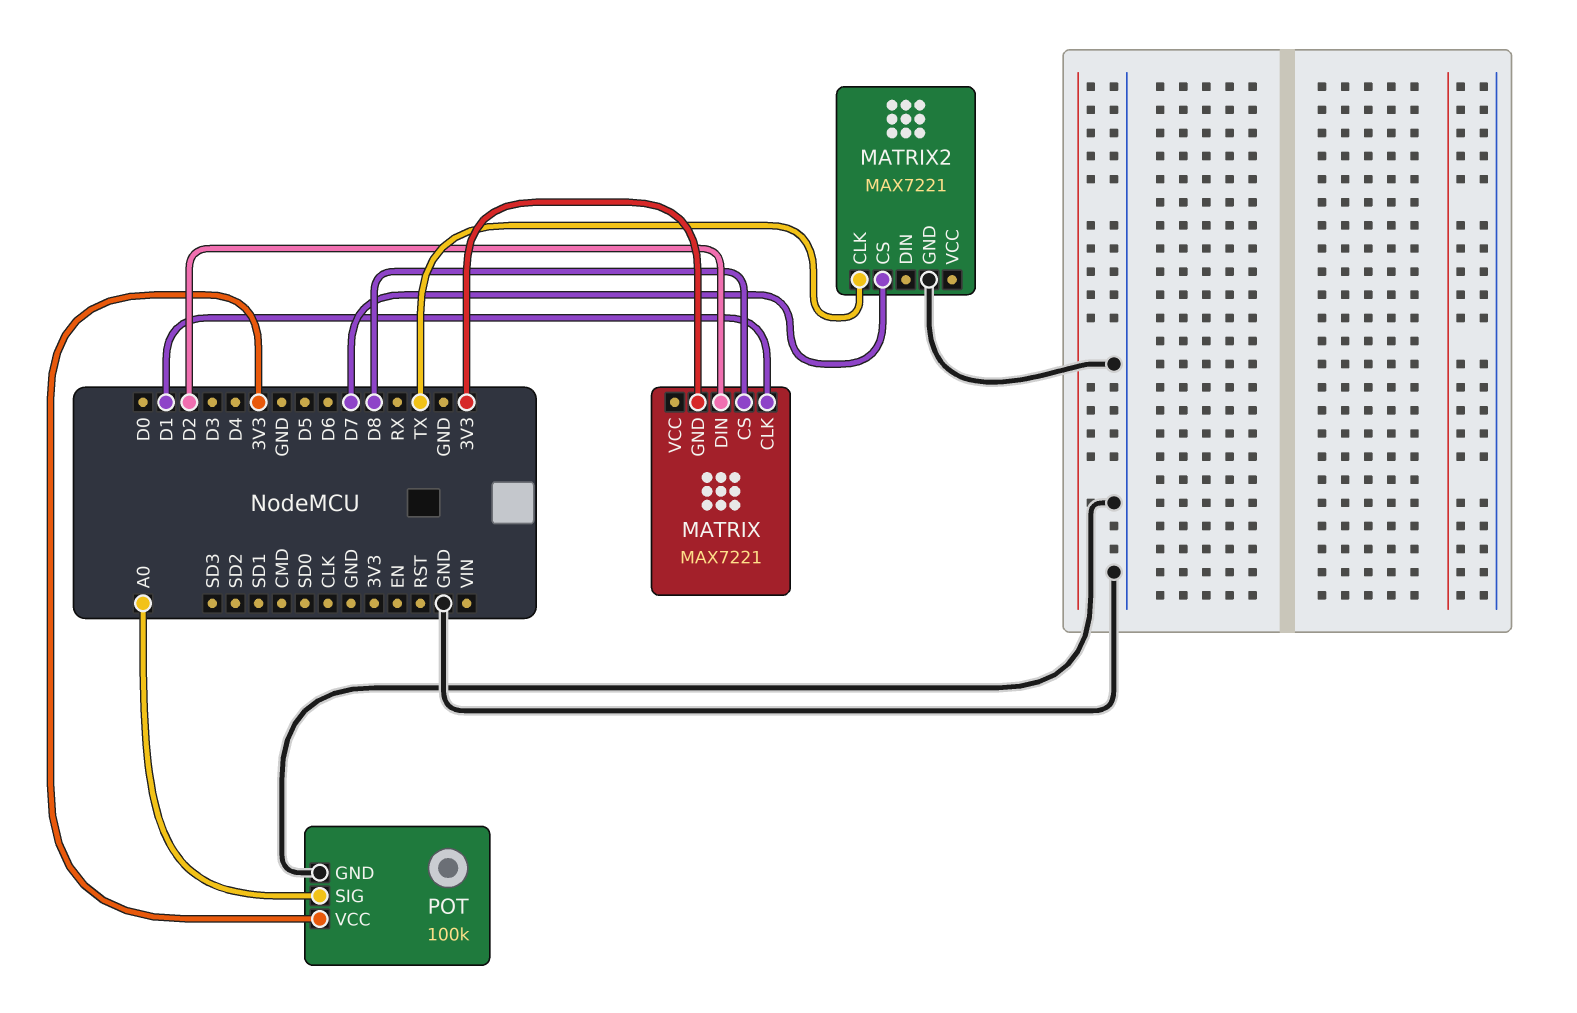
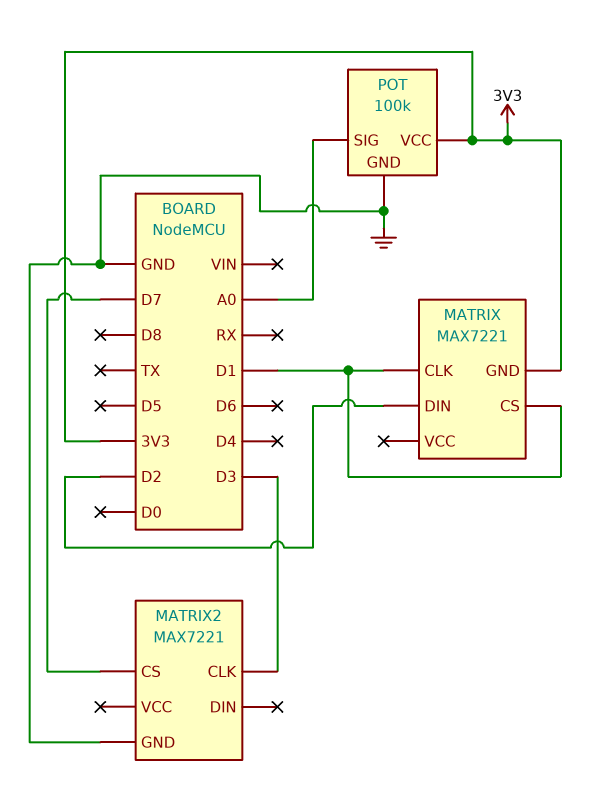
MATRIX pin CS: D8 -> D1
MATRIX2 pin CLK: TX -> D3

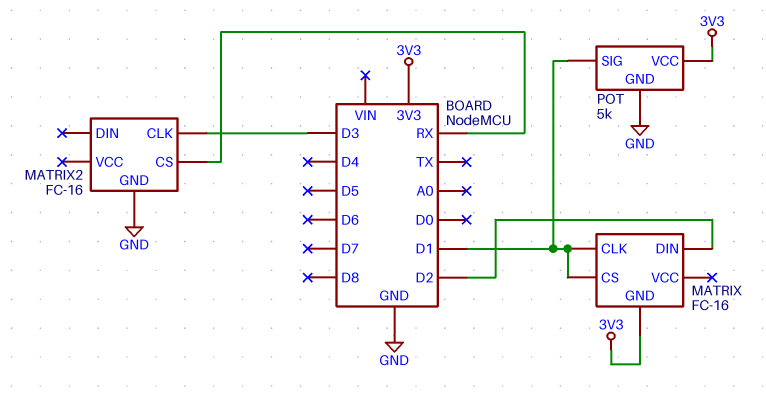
MATRIX: MAX7221 -> FC-16
MATRIX2: MAX7221 -> FC-16
MATRIX2 pin CS: D7 -> RX
POT: 100k -> 5k
POT pin SIG: A0 -> D1

